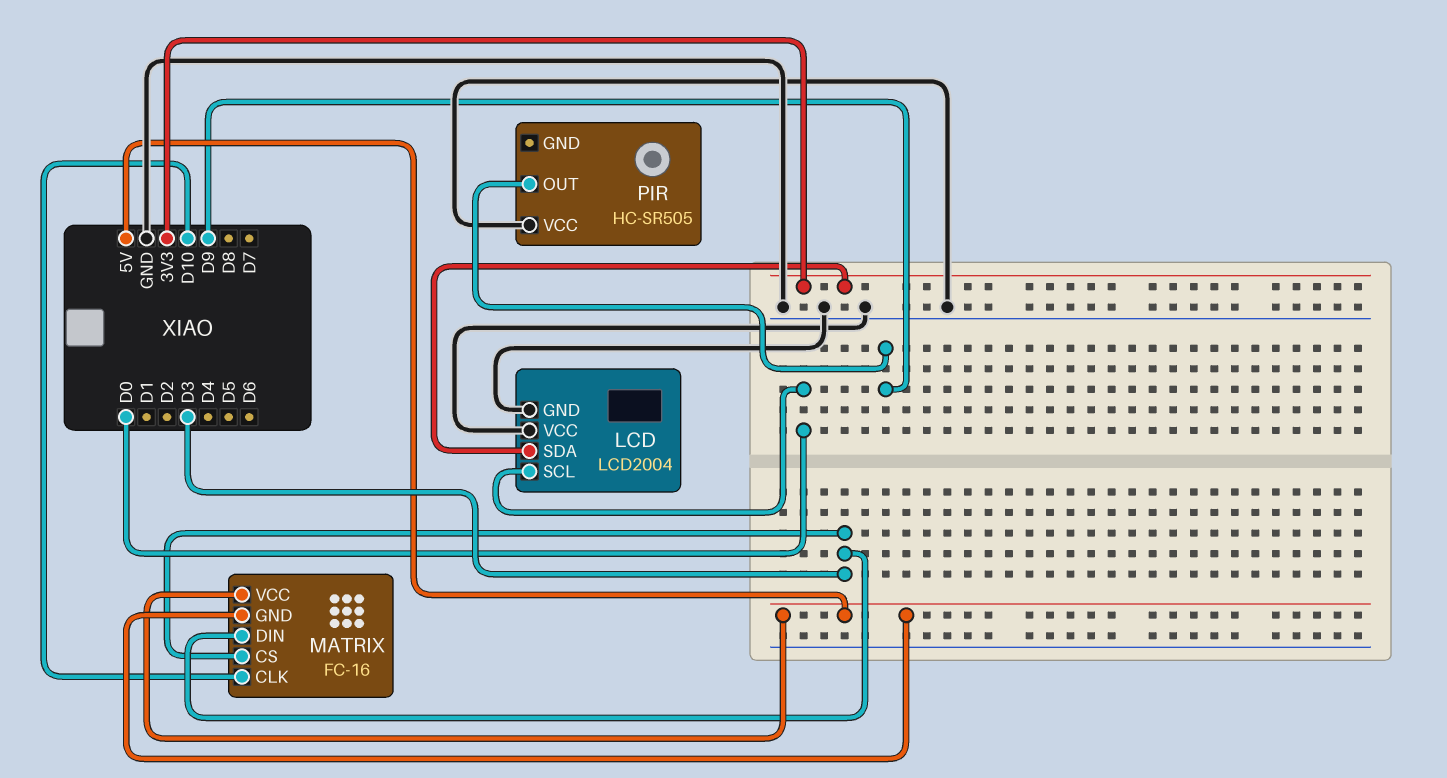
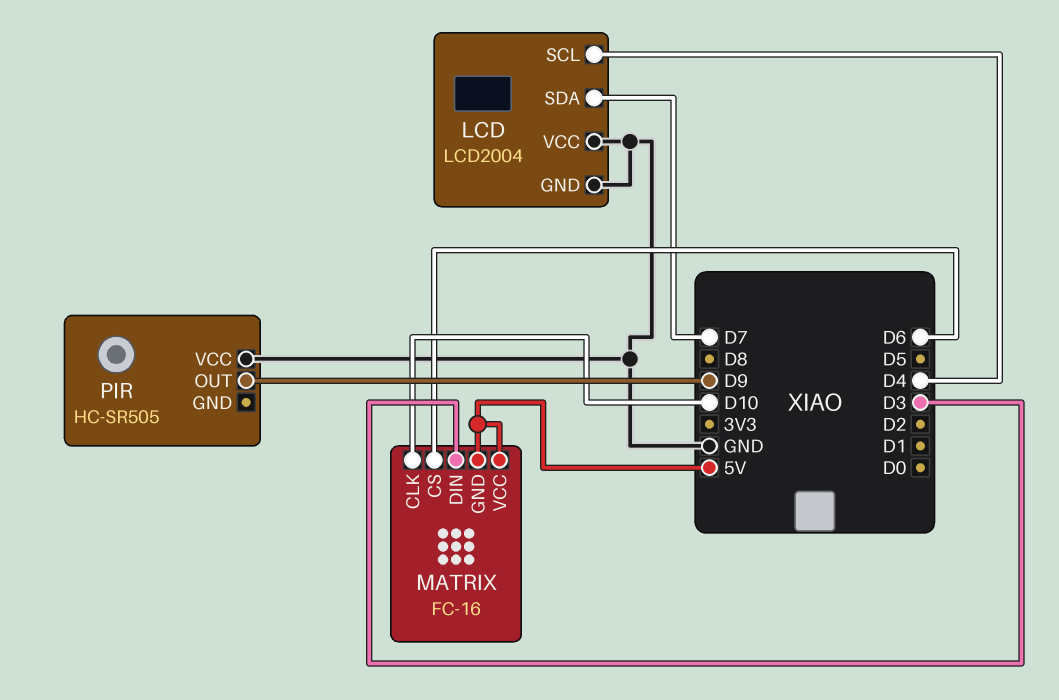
LCD pin SCL: D0 -> D4
LCD pin SDA: 3V3 -> D7
MATRIX pin CS: D3 -> D6

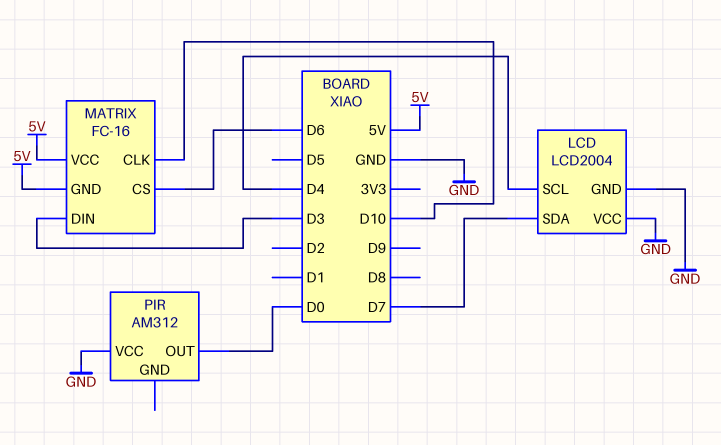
PIR: HC-SR505 -> AM312
PIR pin OUT: D9 -> D0

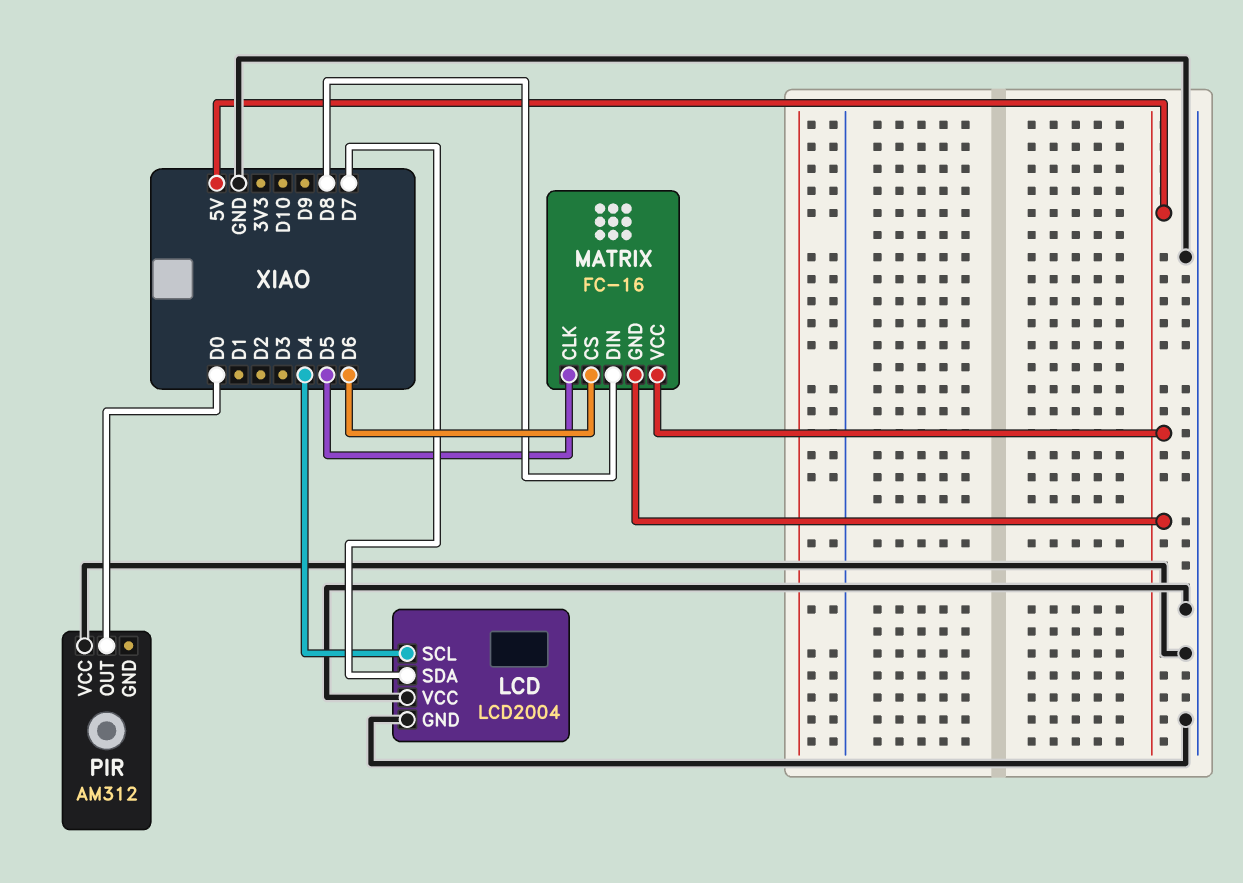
MATRIX pin CLK: D10 -> D5
MATRIX pin DIN: D3 -> D8

